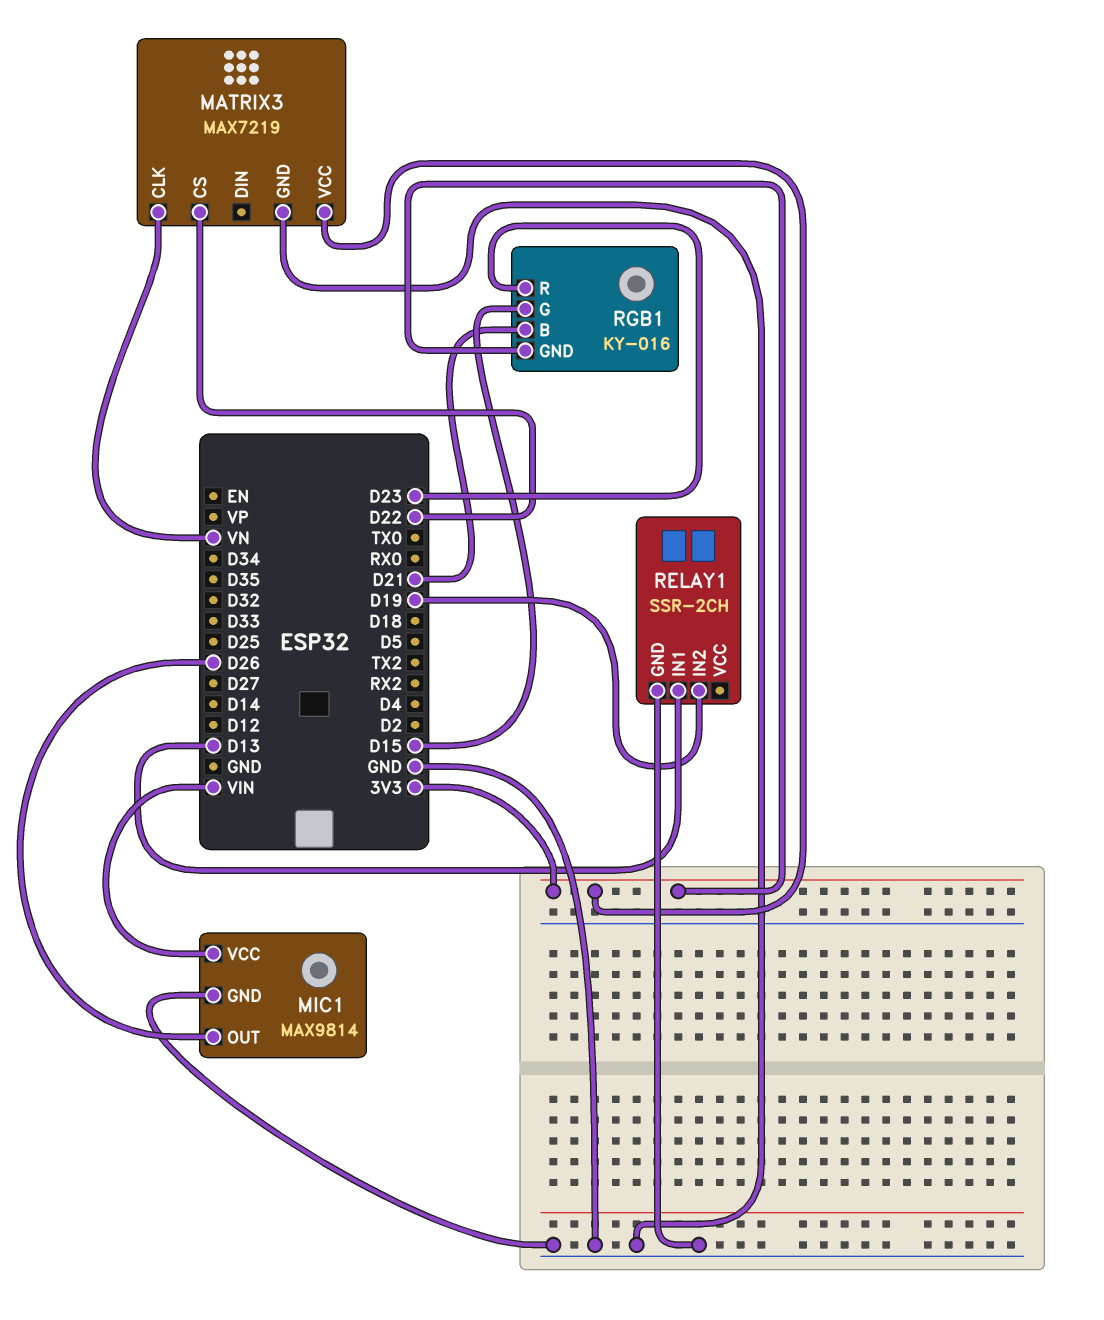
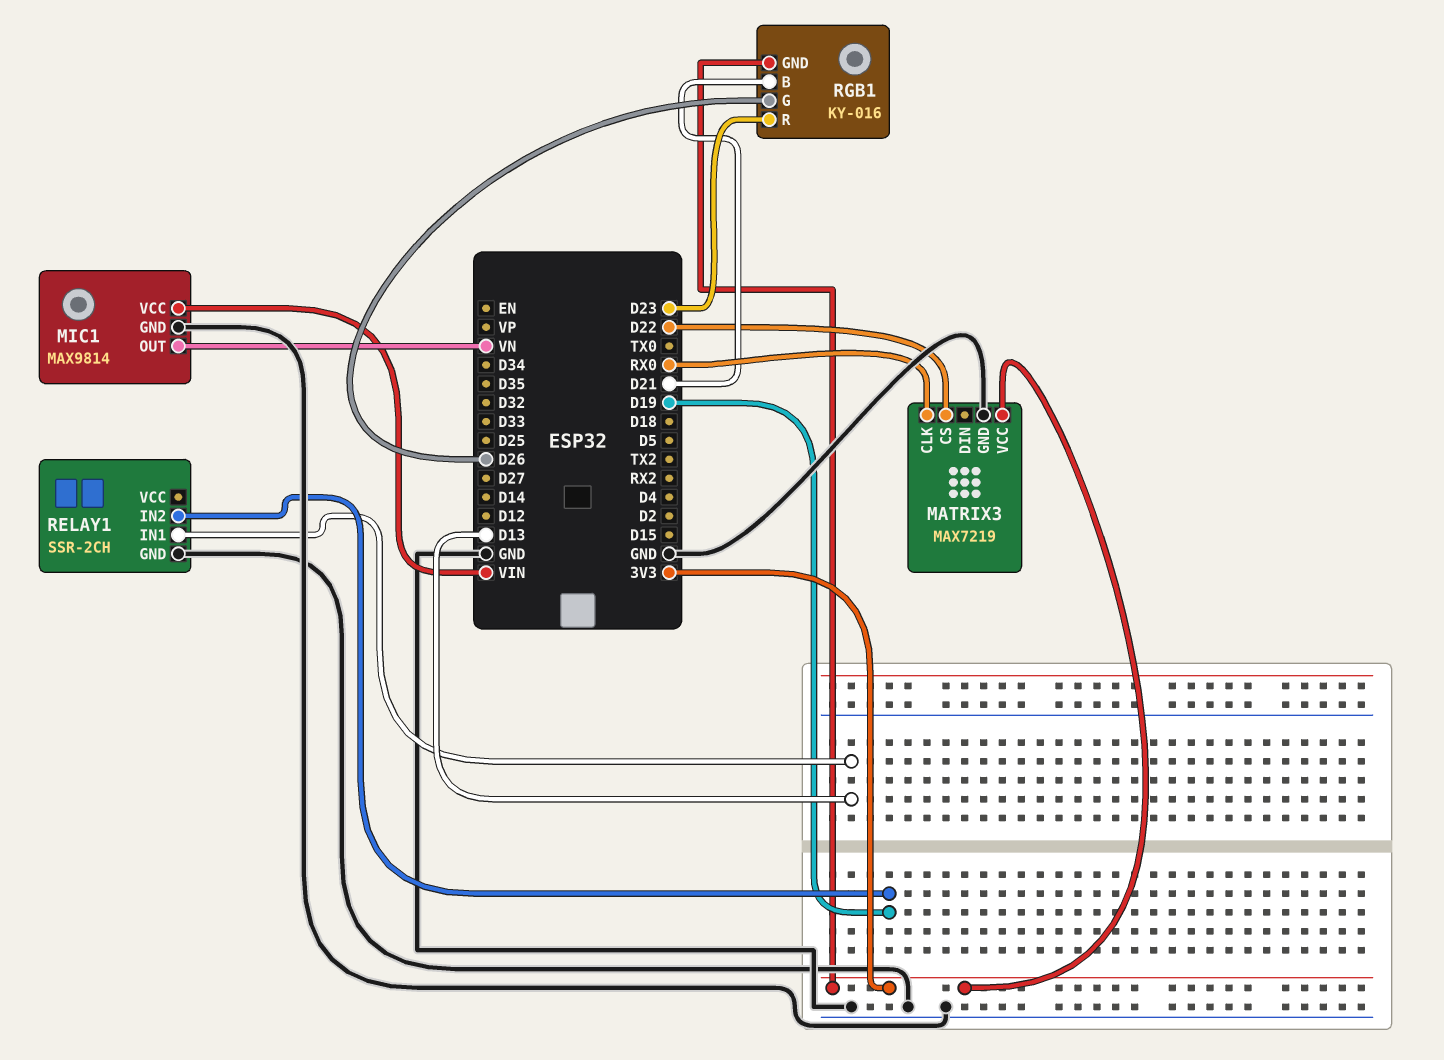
MATRIX3 pin CLK: VN -> RX0
MIC1 pin OUT: D26 -> VN
RGB1 pin G: D15 -> D26

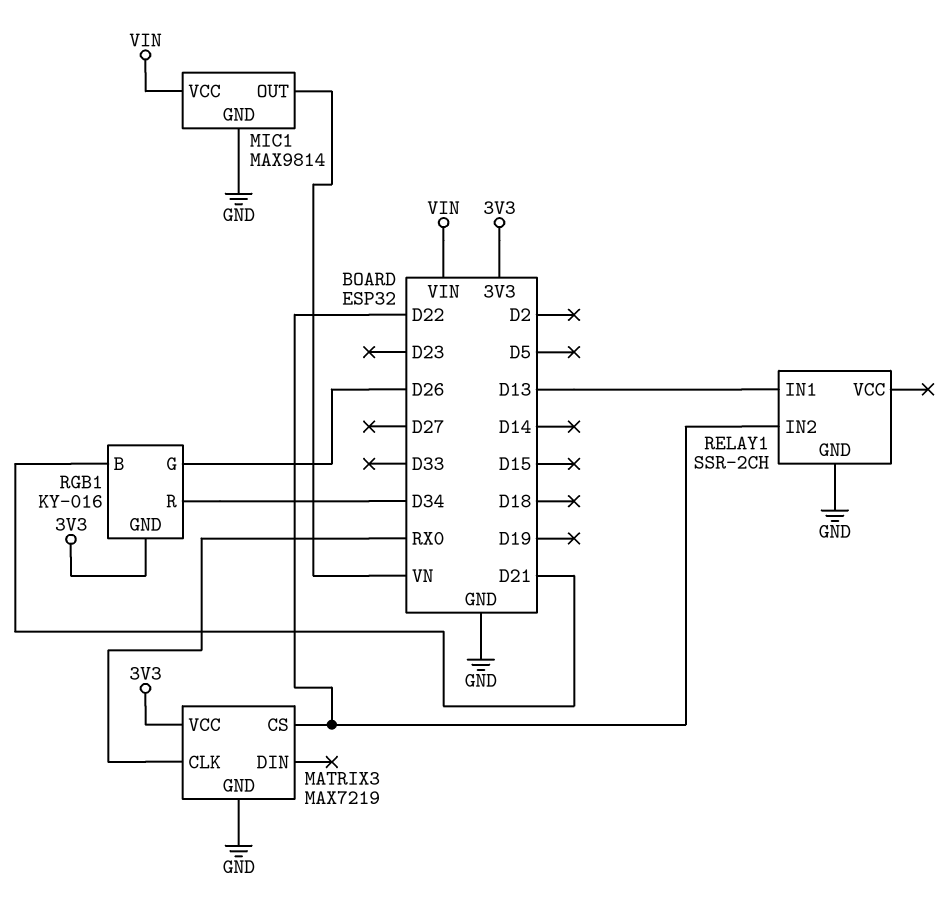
RELAY1 pin IN2: D19 -> D22
RGB1 pin R: D23 -> D34

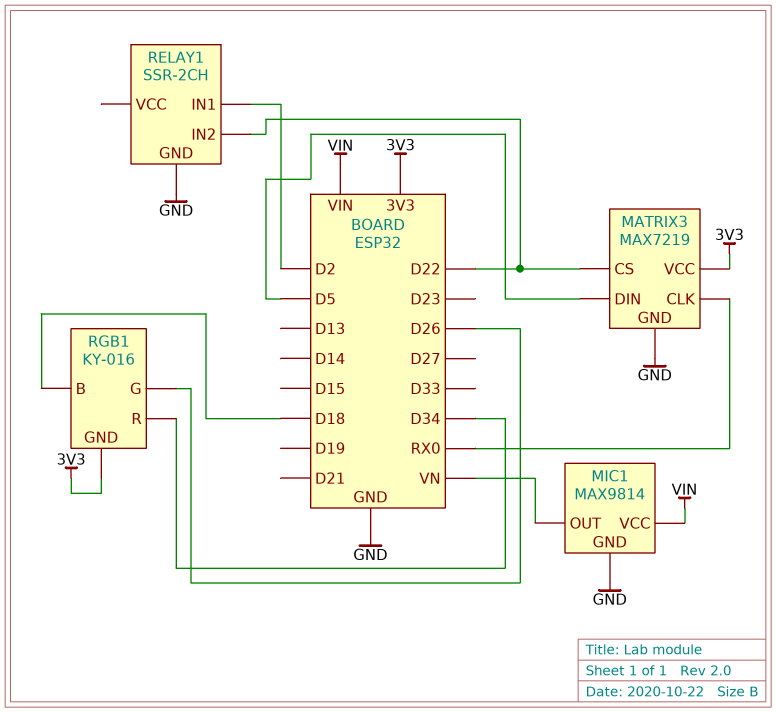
MATRIX3 pin DIN: none -> D5
RELAY1 pin IN1: D13 -> D2
RGB1 pin B: D21 -> D18

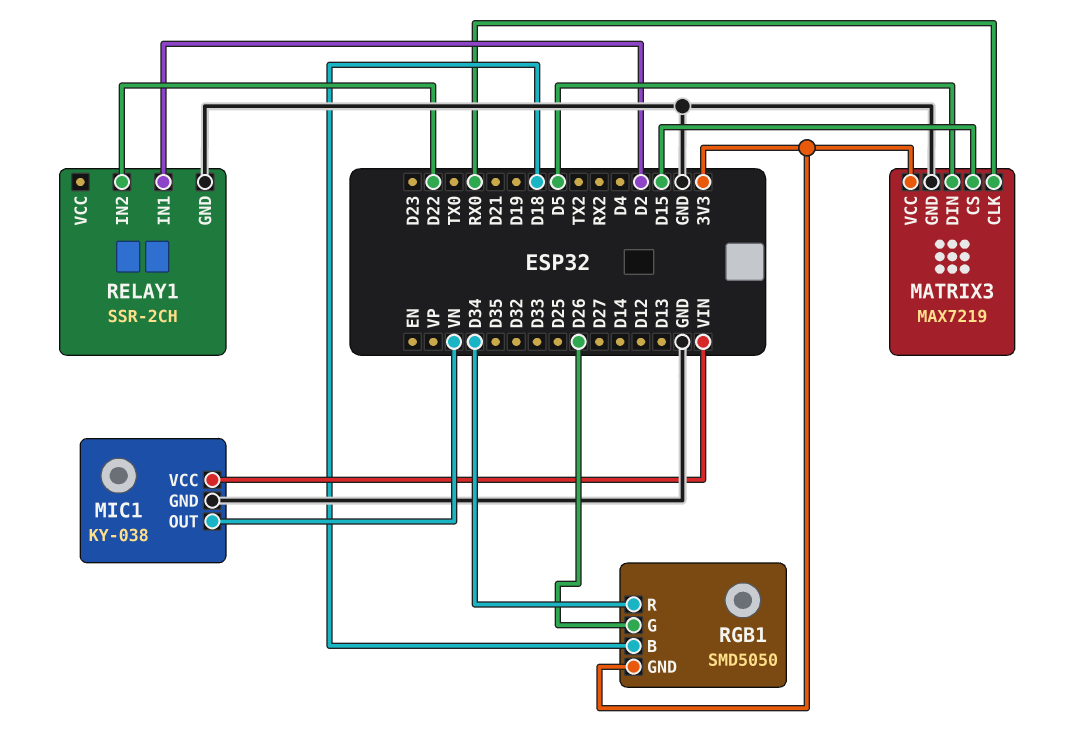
MATRIX3 pin CS: D22 -> D15
MIC1: MAX9814 -> KY-038
RGB1: KY-016 -> SMD5050

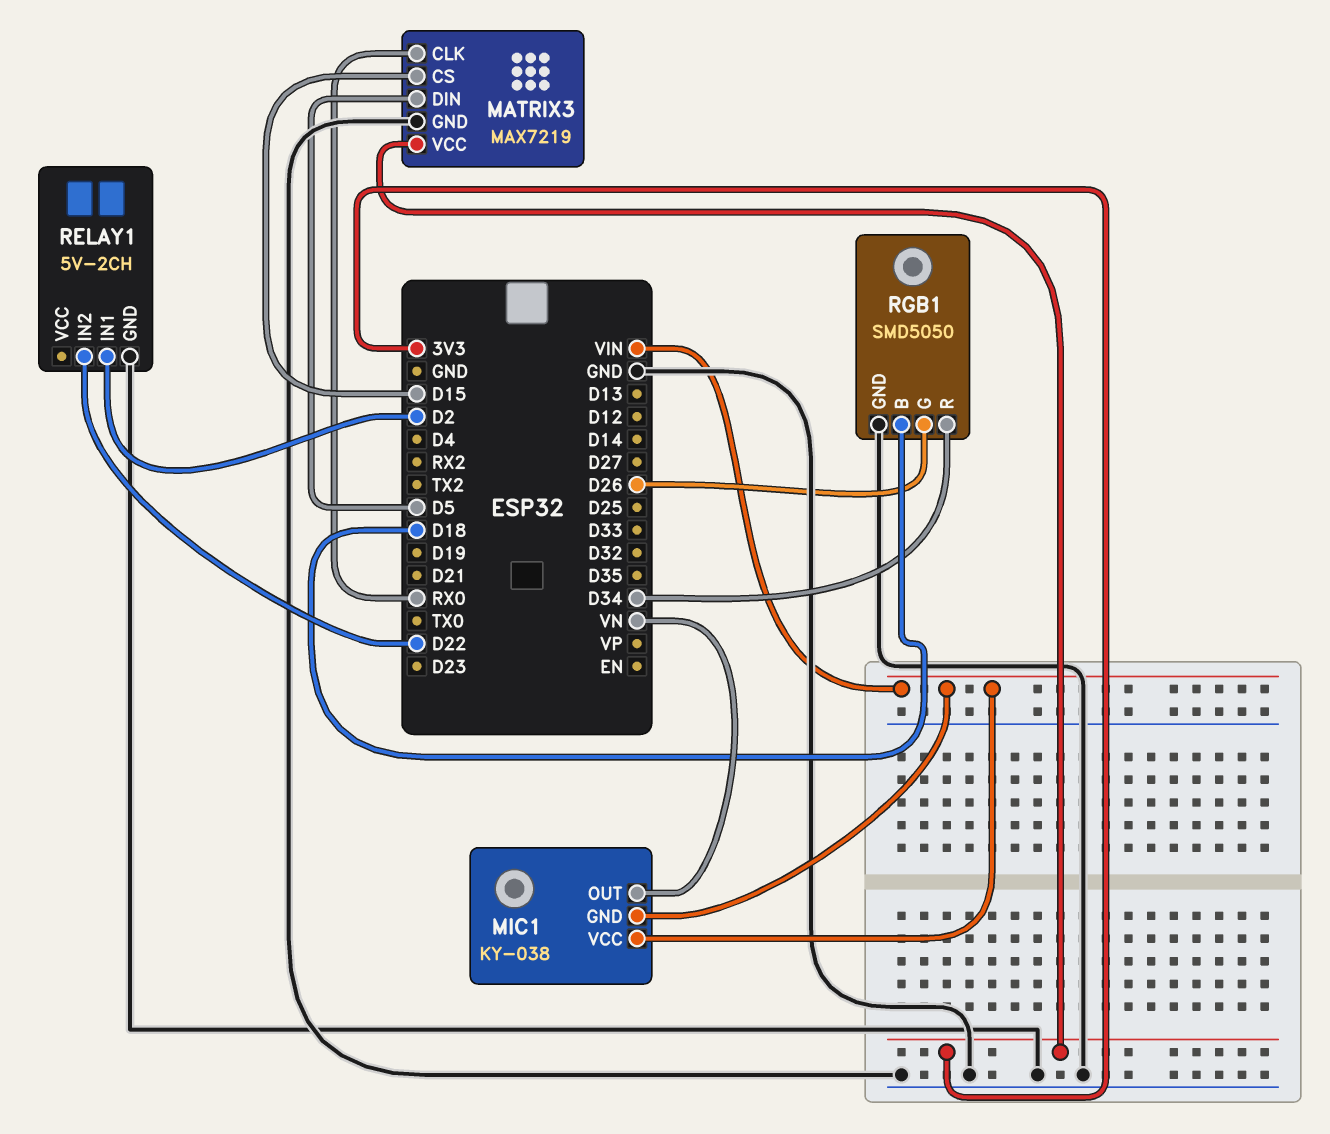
MIC1 pin GND: GND -> VIN
RELAY1: SSR-2CH -> 5V-2CH
RGB1 pin GND: 3V3 -> GND

